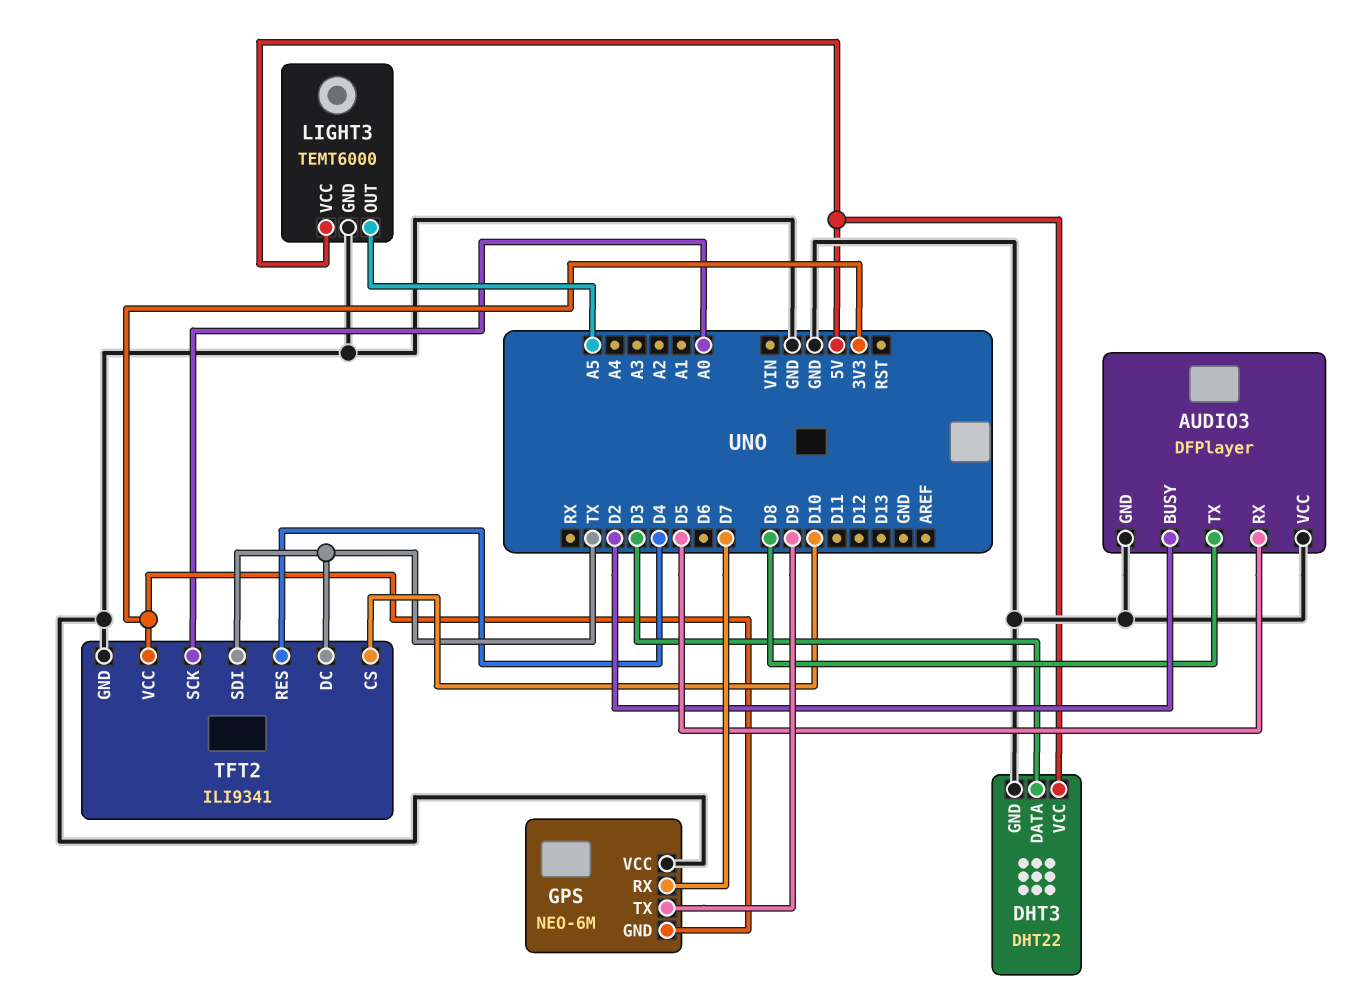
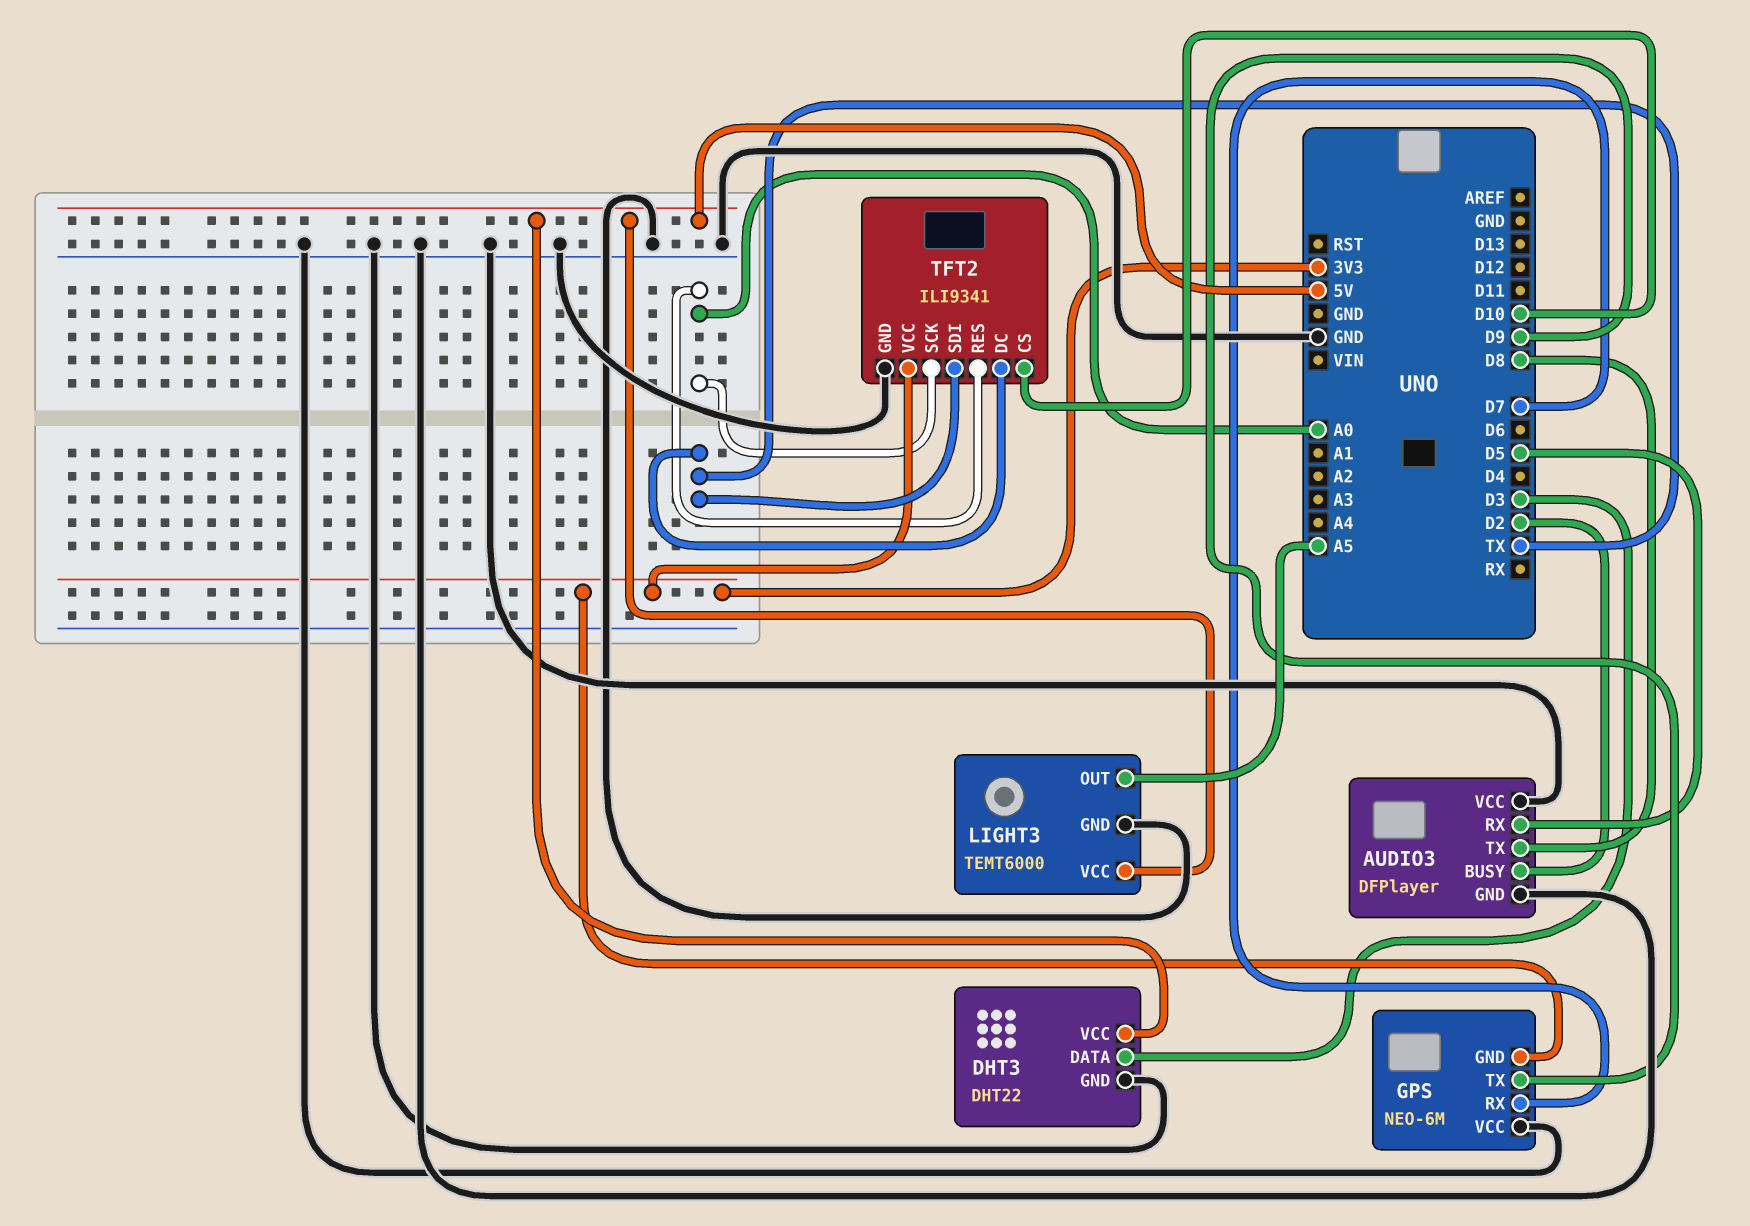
TFT2 pin RES: D4 -> A0

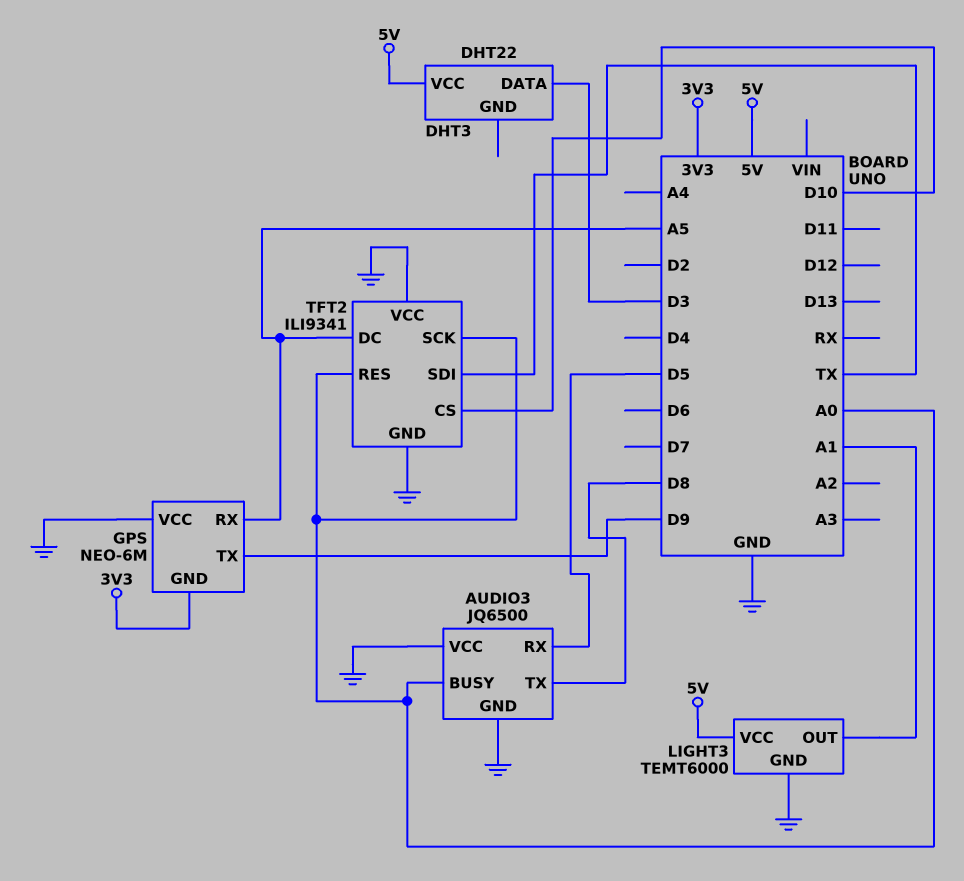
AUDIO3: DFPlayer -> JQ6500
AUDIO3 pin BUSY: D2 -> A0
DHT3 pin GND: GND -> none
GPS pin RX: D7 -> A5
LIGHT3 pin OUT: A5 -> A1
TFT2 pin DC: TX -> A5
TFT2 pin VCC: 3V3 -> GND

